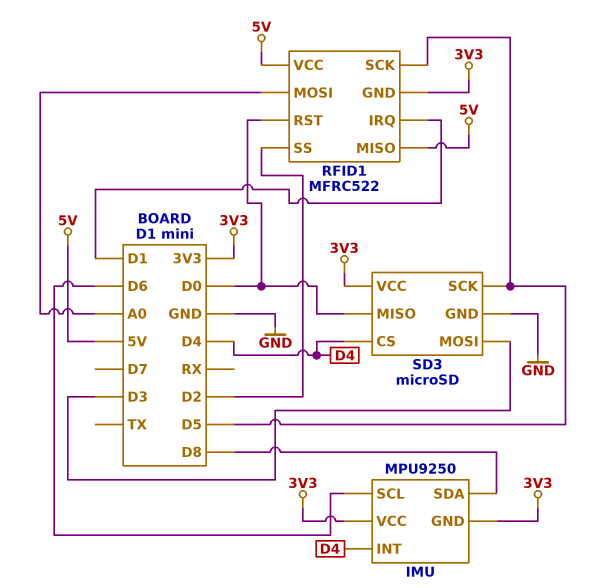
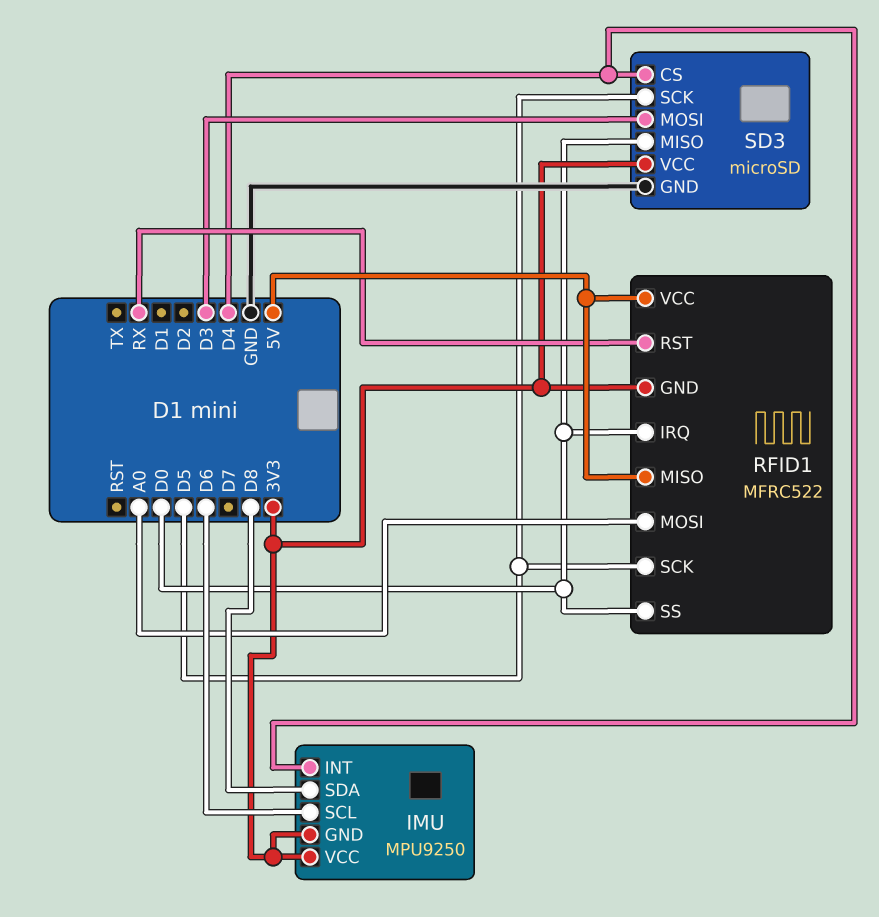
RFID1 pin IRQ: D1 -> D0
RFID1 pin RST: D0 -> RX
RFID1 pin SS: D2 -> D0

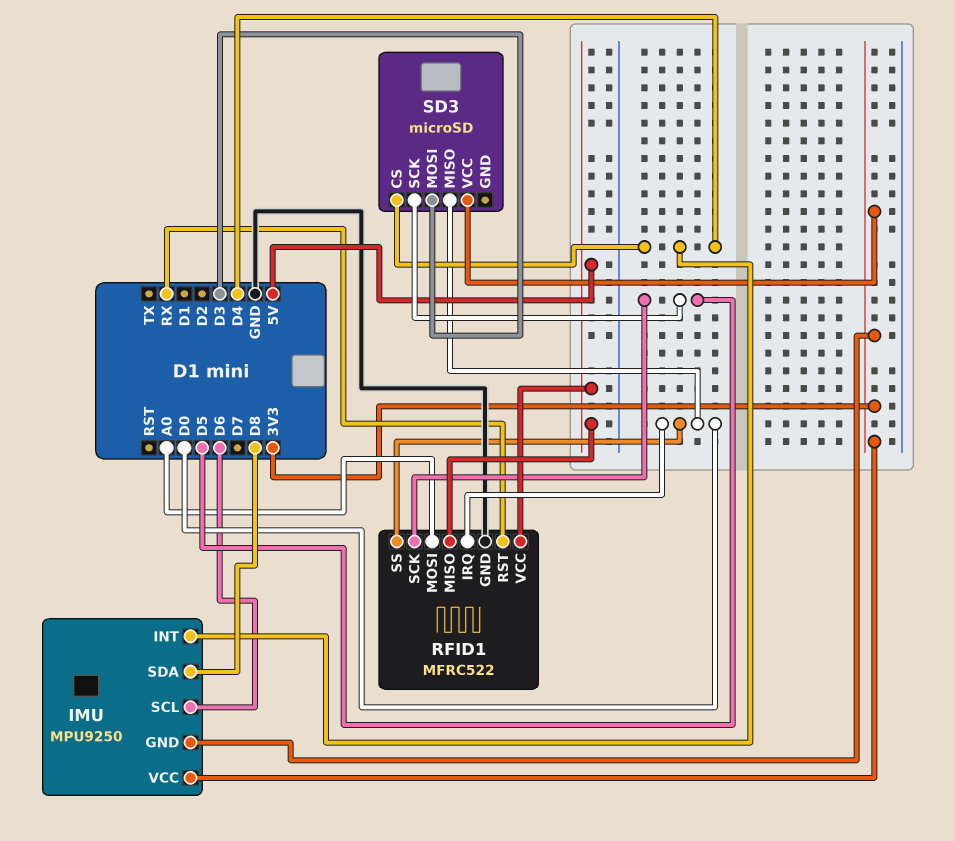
RFID1 pin GND: 3V3 -> GND
SD3 pin GND: GND -> none

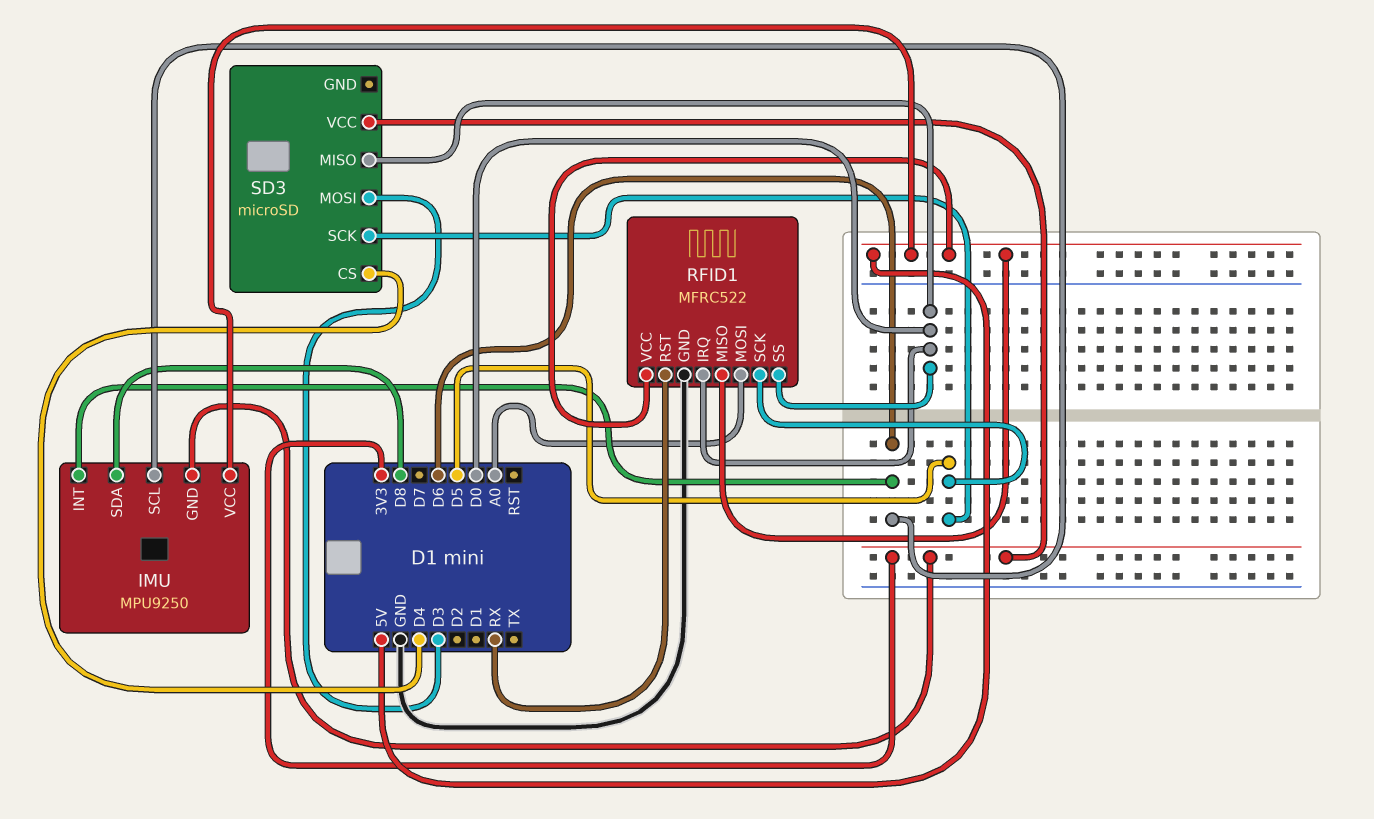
IMU pin INT: D4 -> D6
IMU pin VCC: 3V3 -> 5V

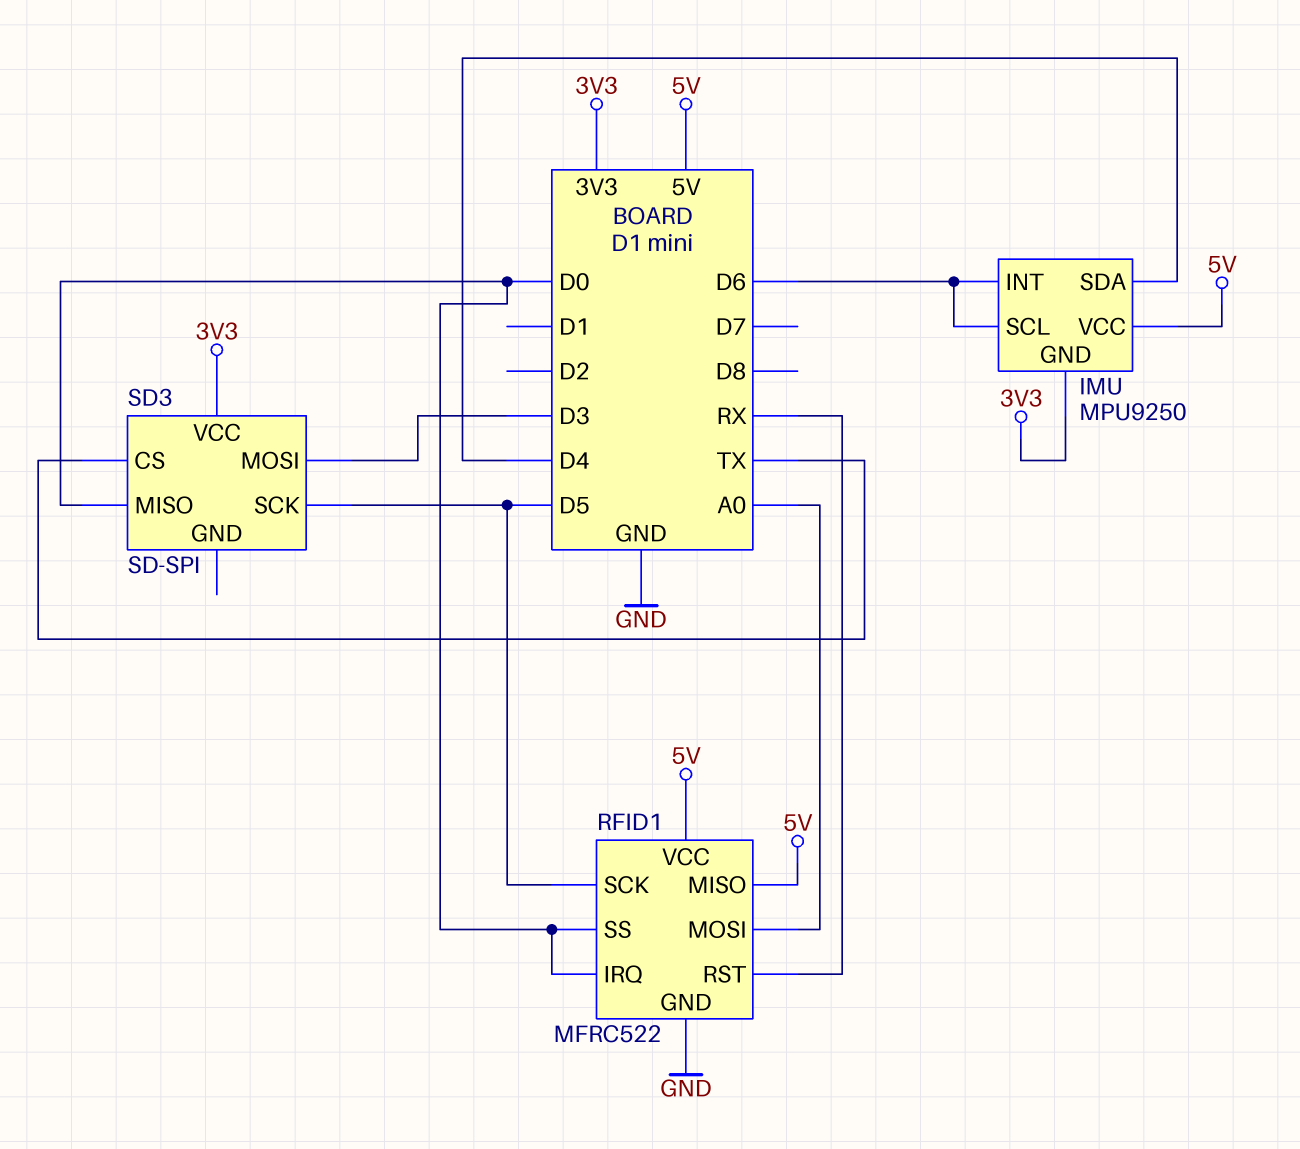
IMU pin SDA: D8 -> D4
SD3: microSD -> SD-SPI
SD3 pin CS: D4 -> TX

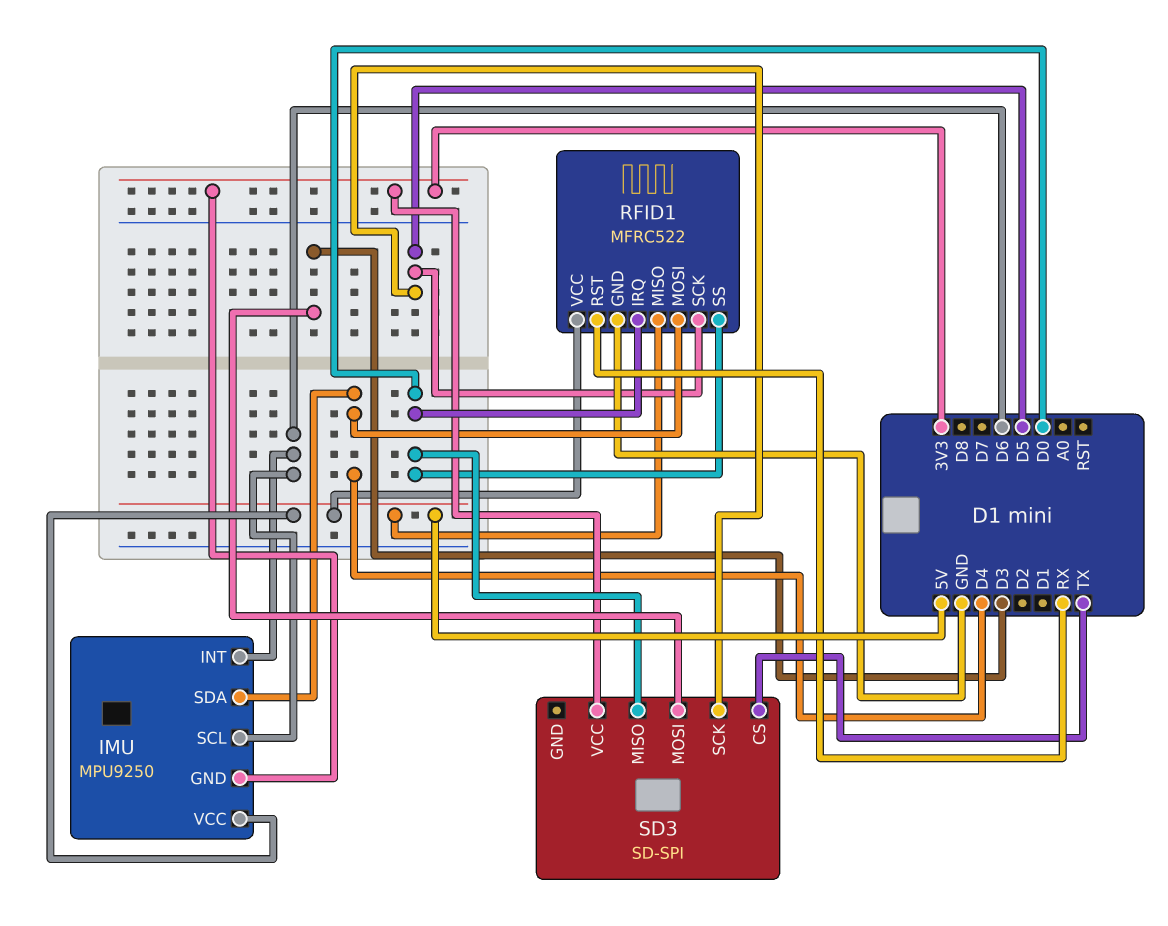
RFID1 pin MOSI: A0 -> D4

